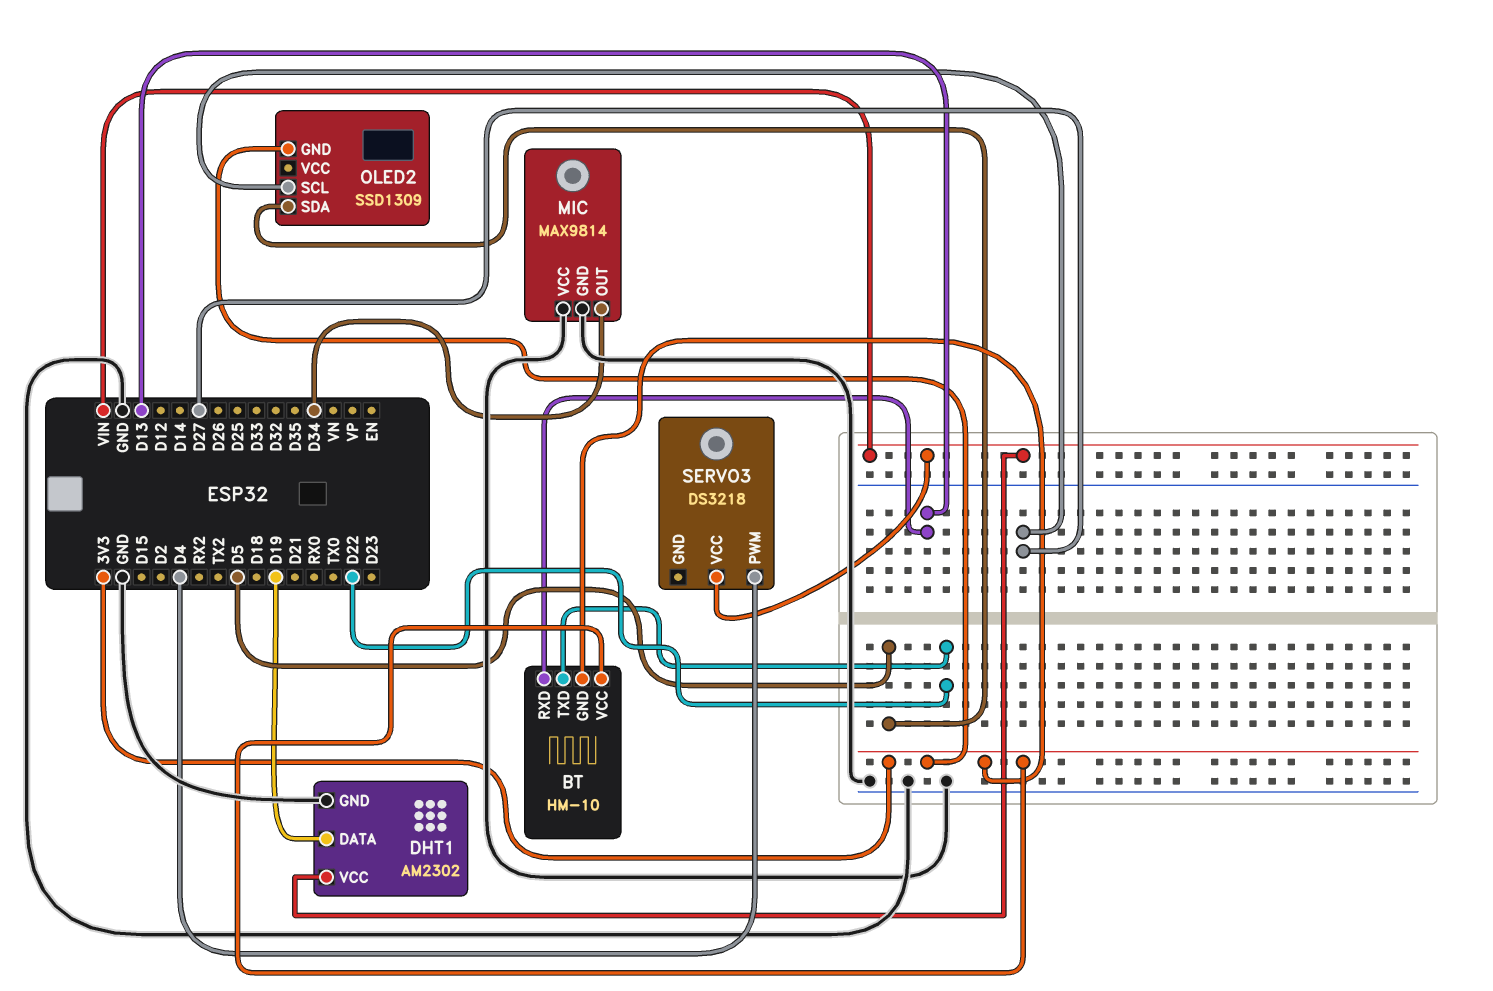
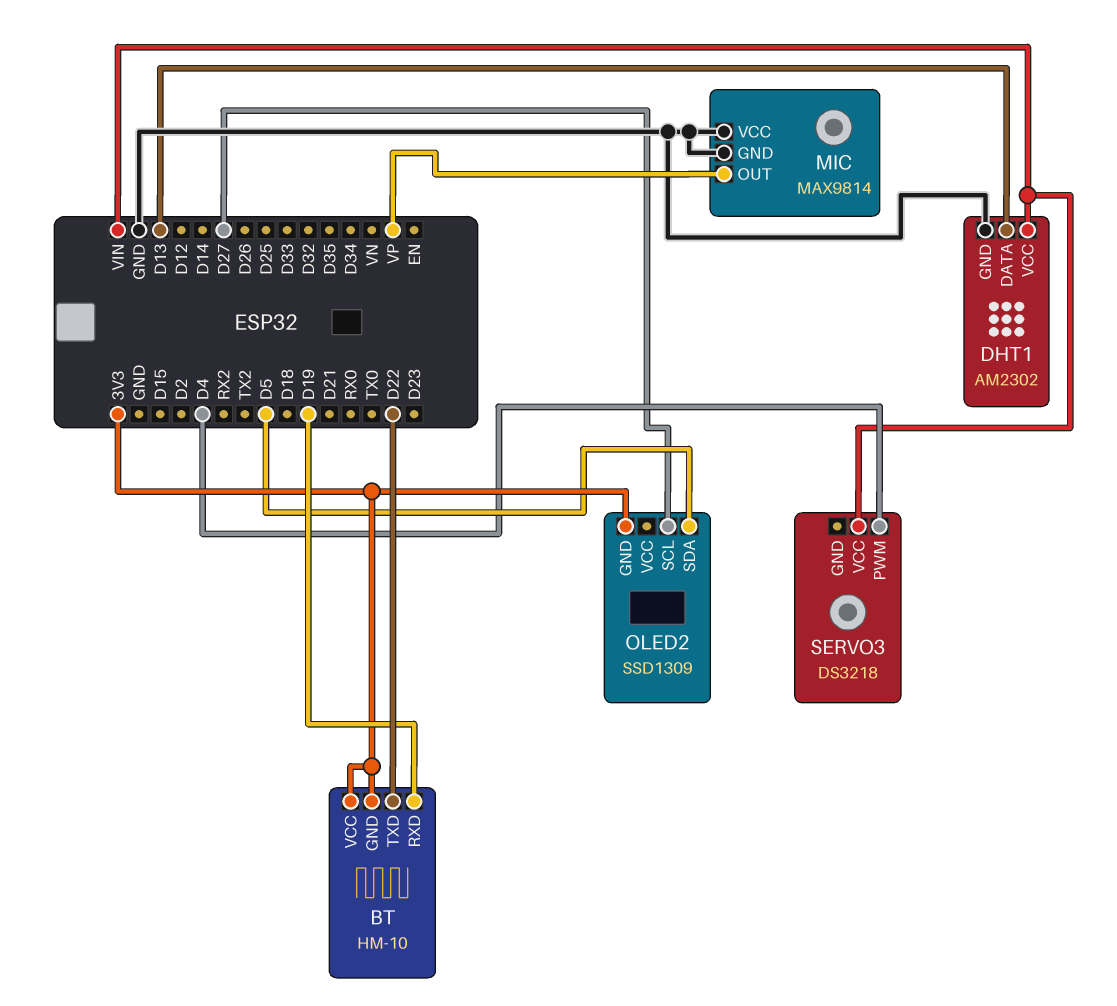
BT pin RXD: D13 -> D19
DHT1 pin DATA: D19 -> D13
MIC pin OUT: D34 -> VP

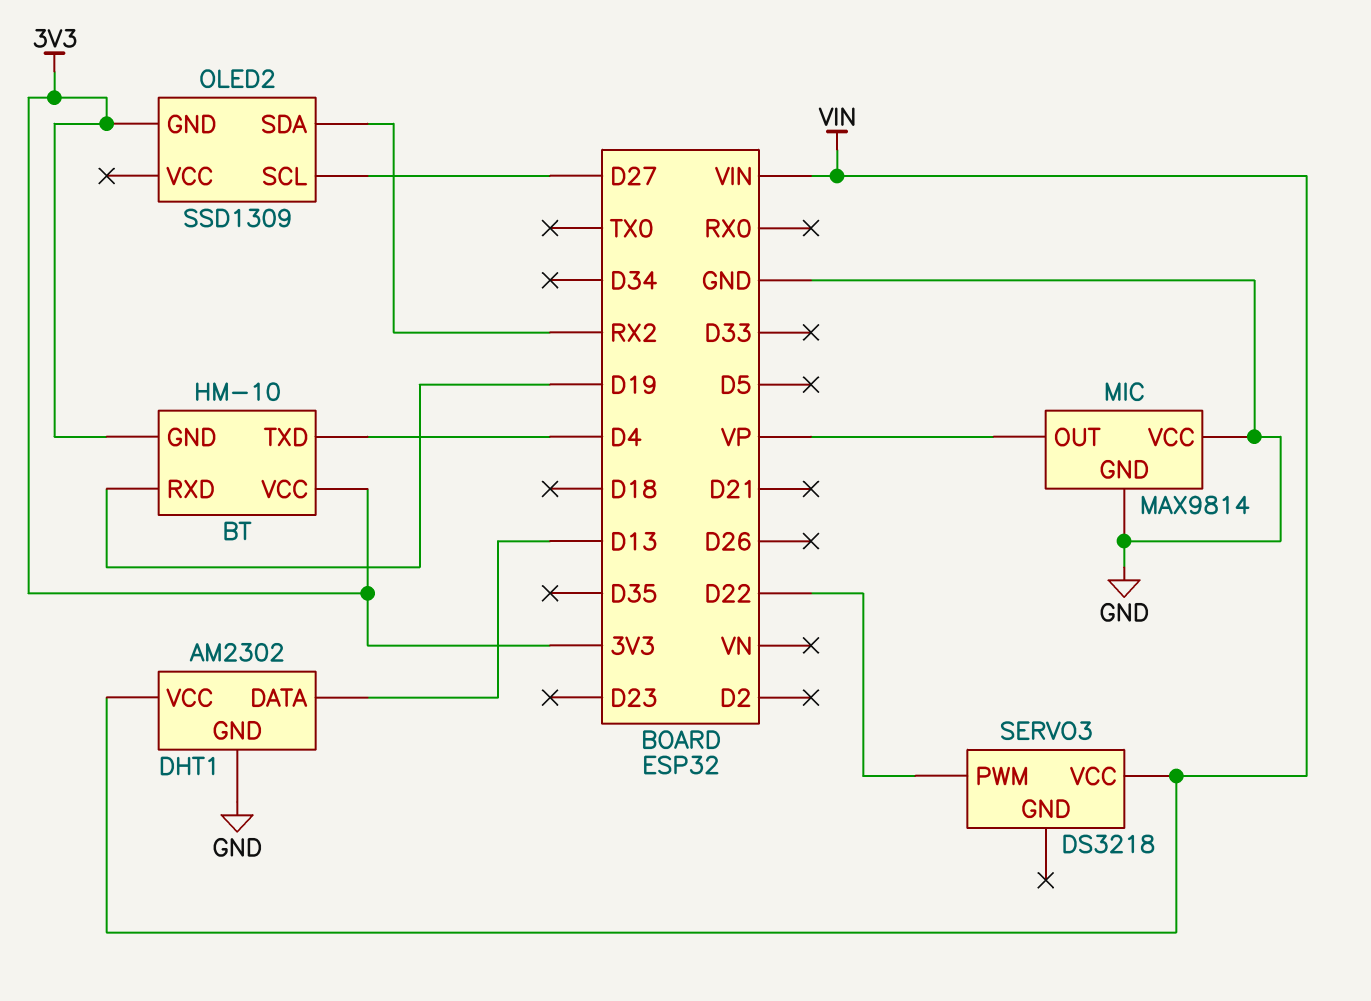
BT pin TXD: D22 -> D4
OLED2 pin SDA: D5 -> RX2
SERVO3 pin PWM: D4 -> D22

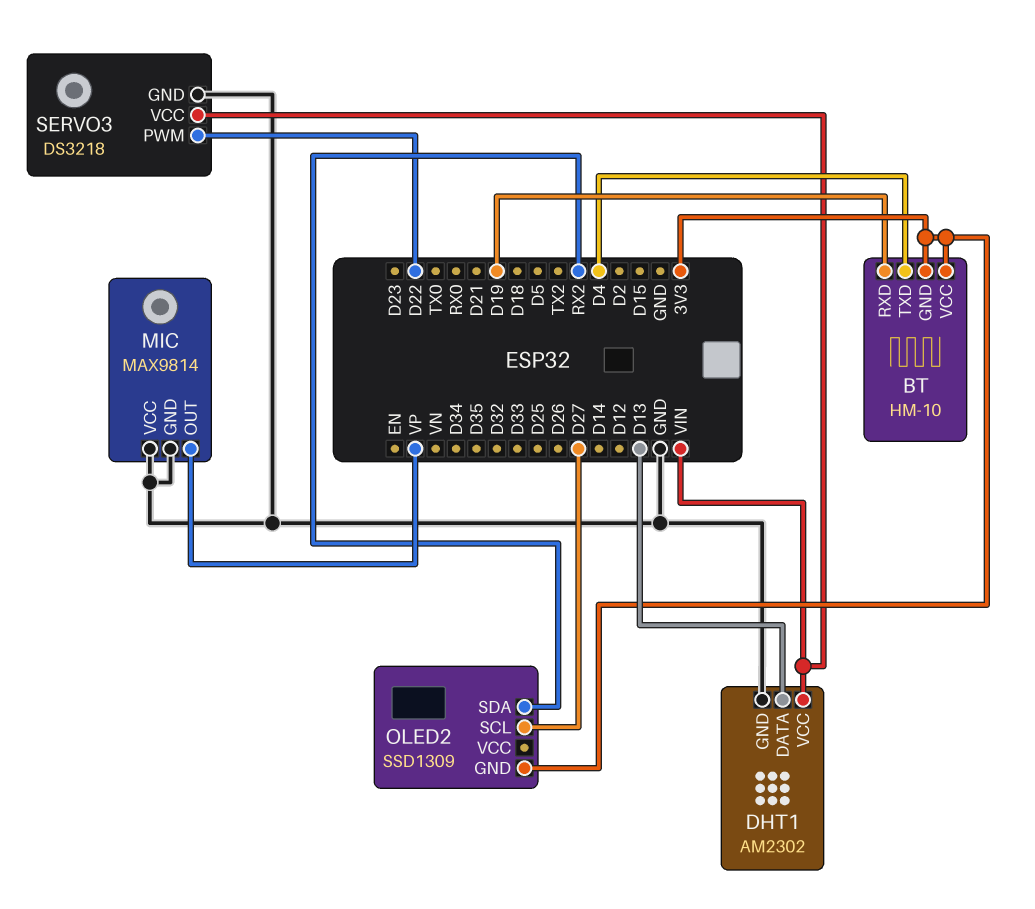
SERVO3 pin GND: none -> GND

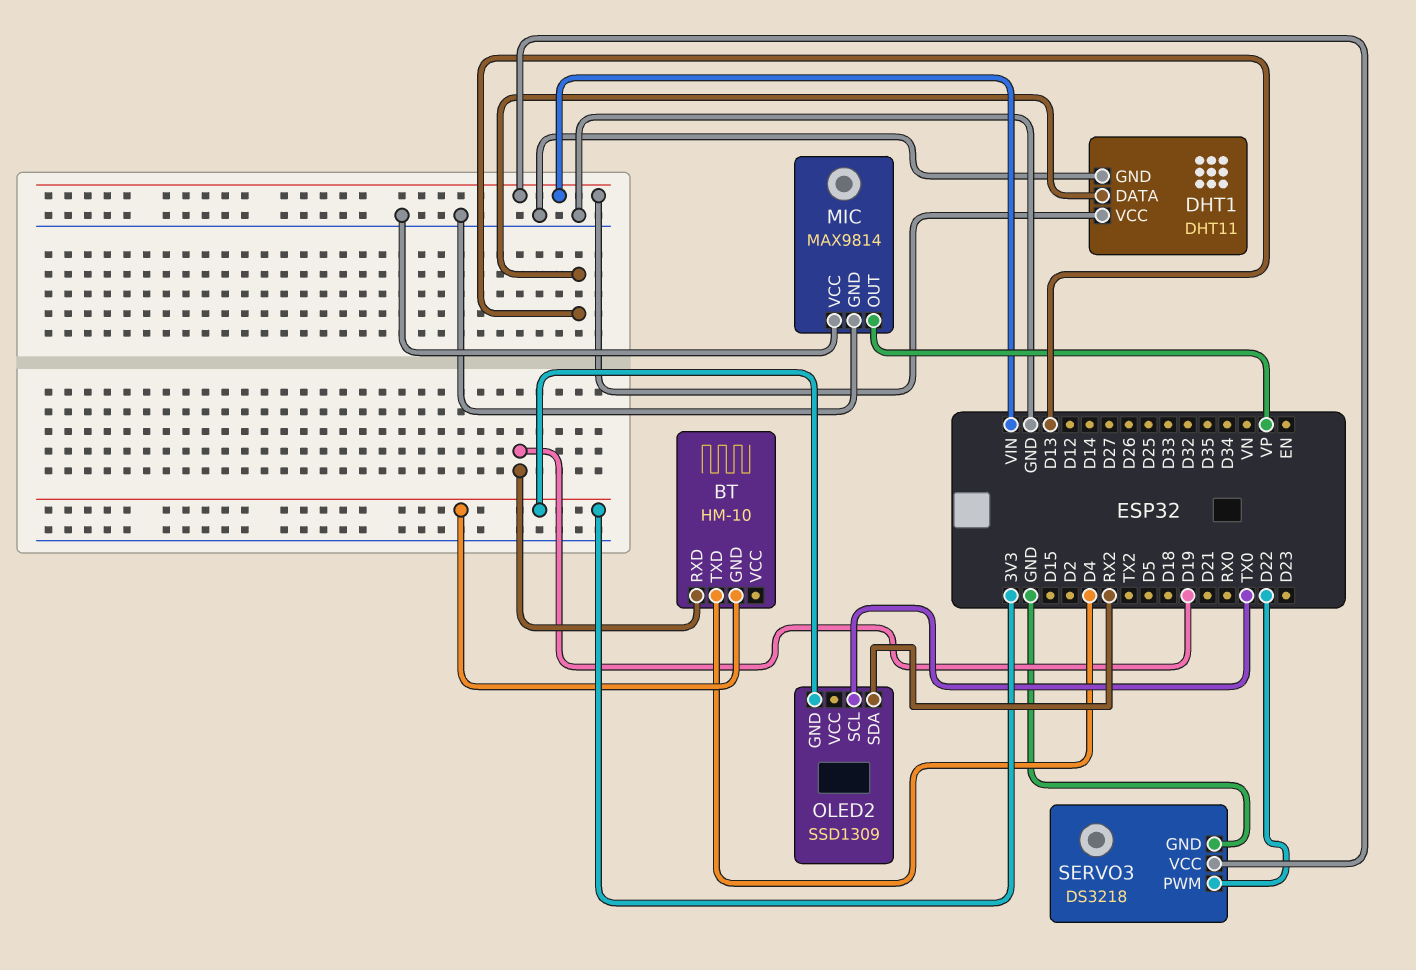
BT pin VCC: 3V3 -> none
DHT1: AM2302 -> DHT11
OLED2 pin SCL: D27 -> TX0

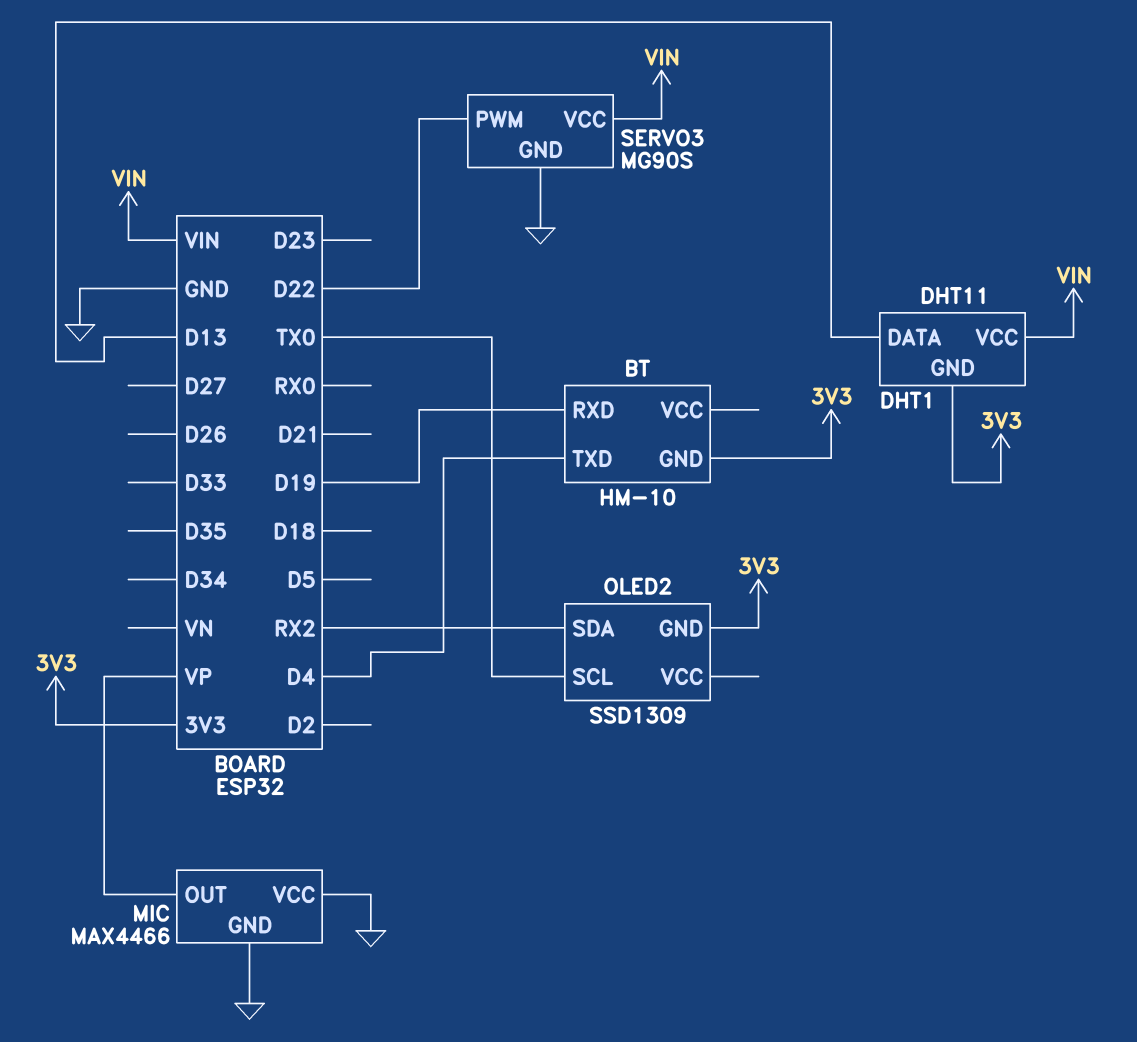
DHT1 pin GND: GND -> 3V3
MIC: MAX9814 -> MAX4466
SERVO3: DS3218 -> MG90S

